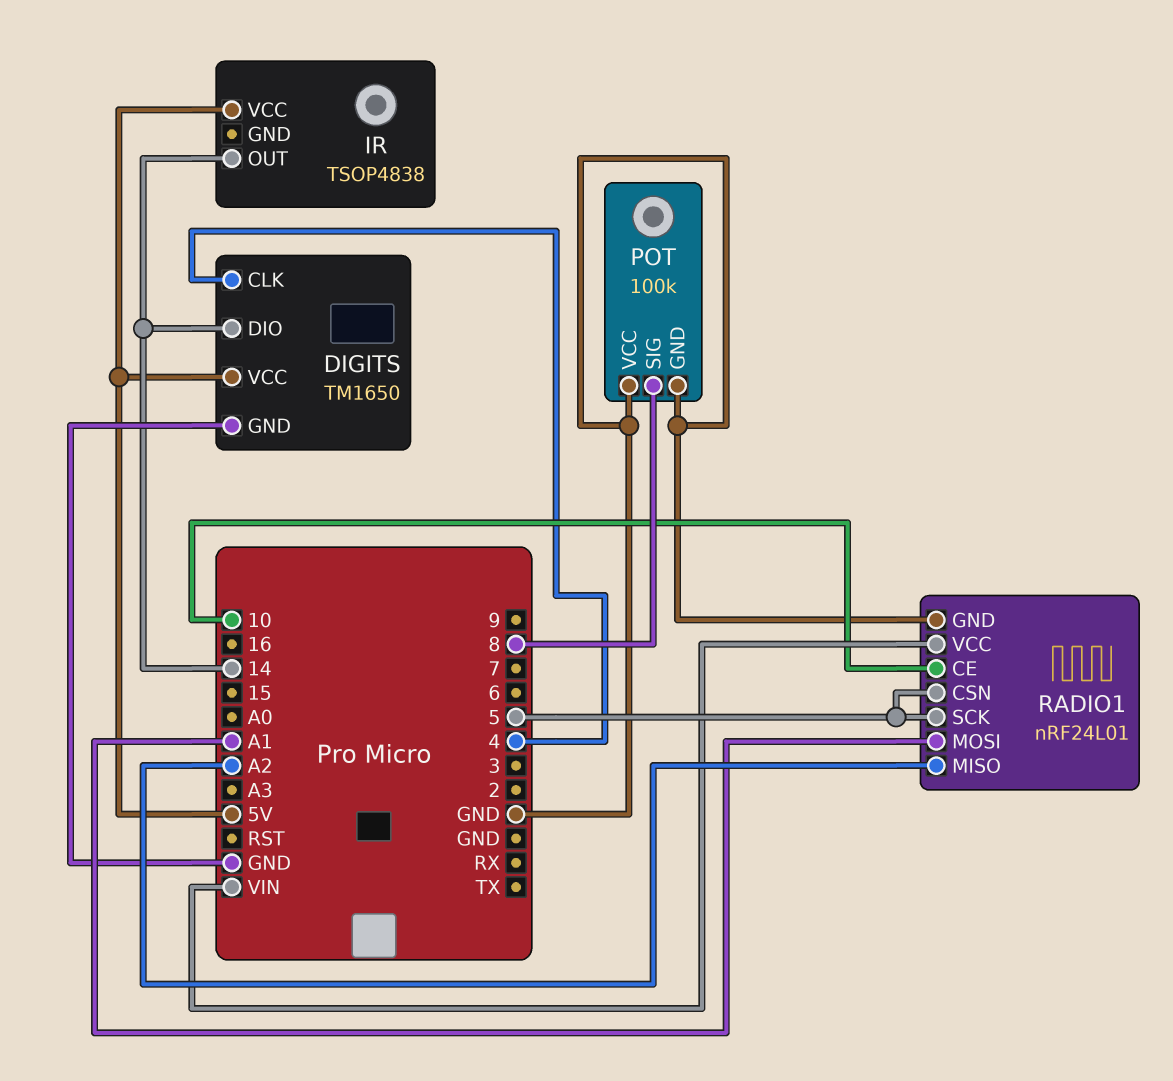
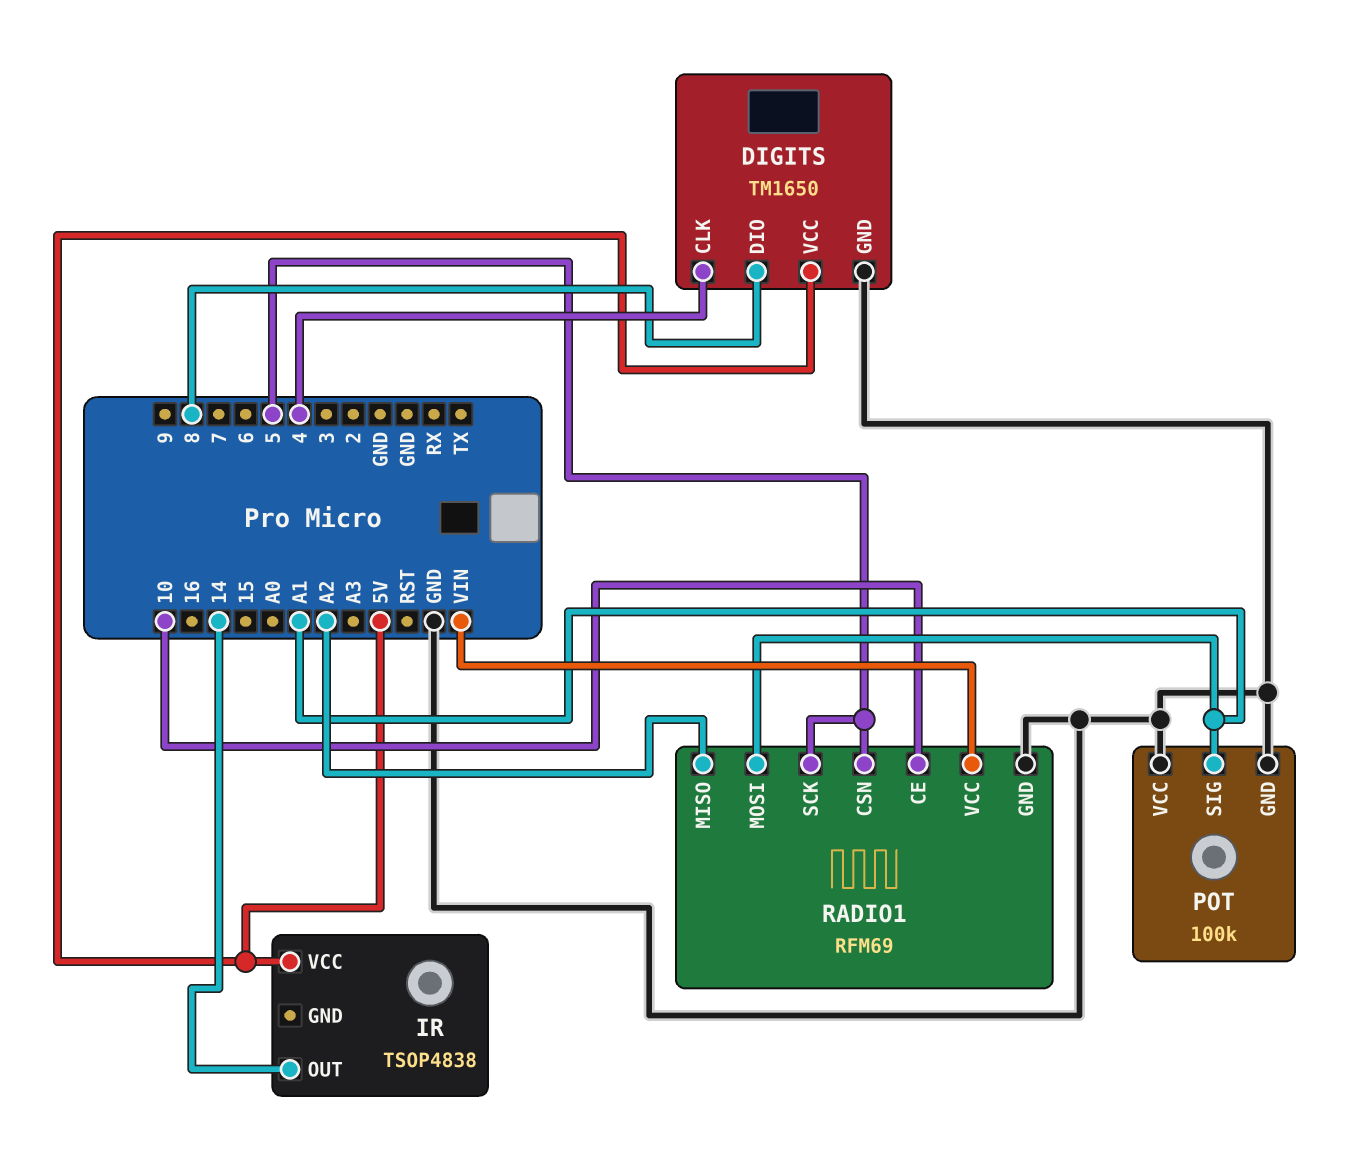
DIGITS pin DIO: 14 -> 8
POT pin SIG: 8 -> A1
RADIO1: nRF24L01 -> RFM69

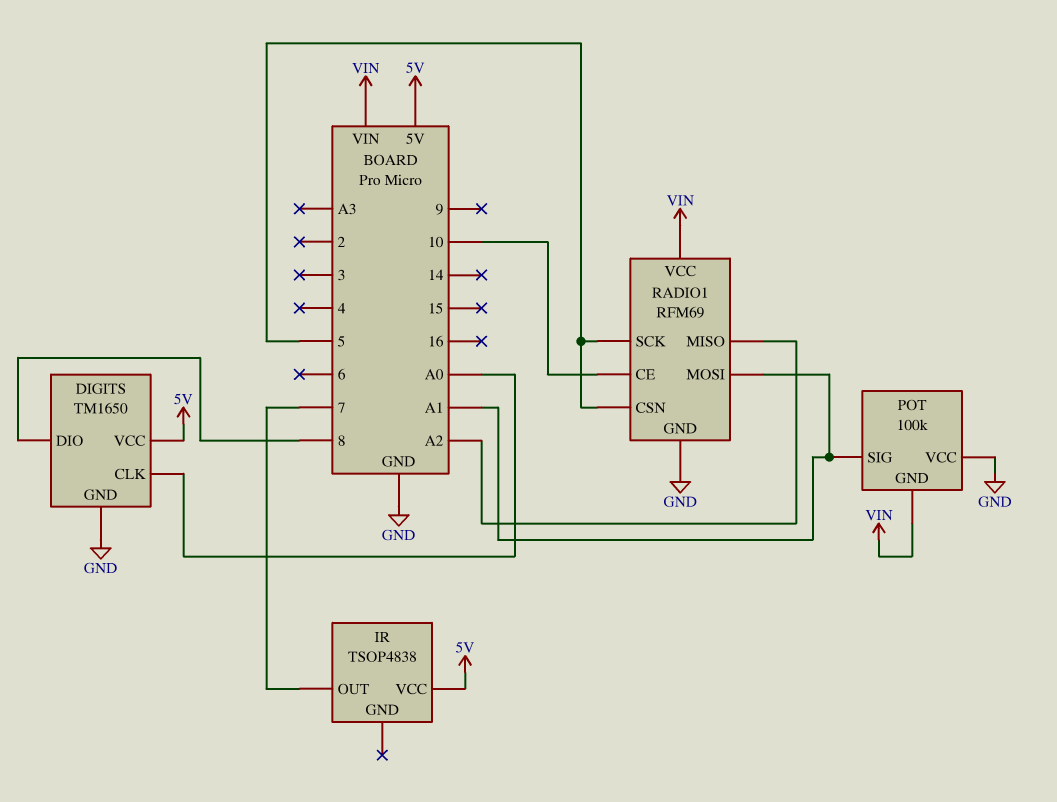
DIGITS pin CLK: 4 -> A0
IR pin OUT: 14 -> 7
POT pin GND: GND -> VIN

